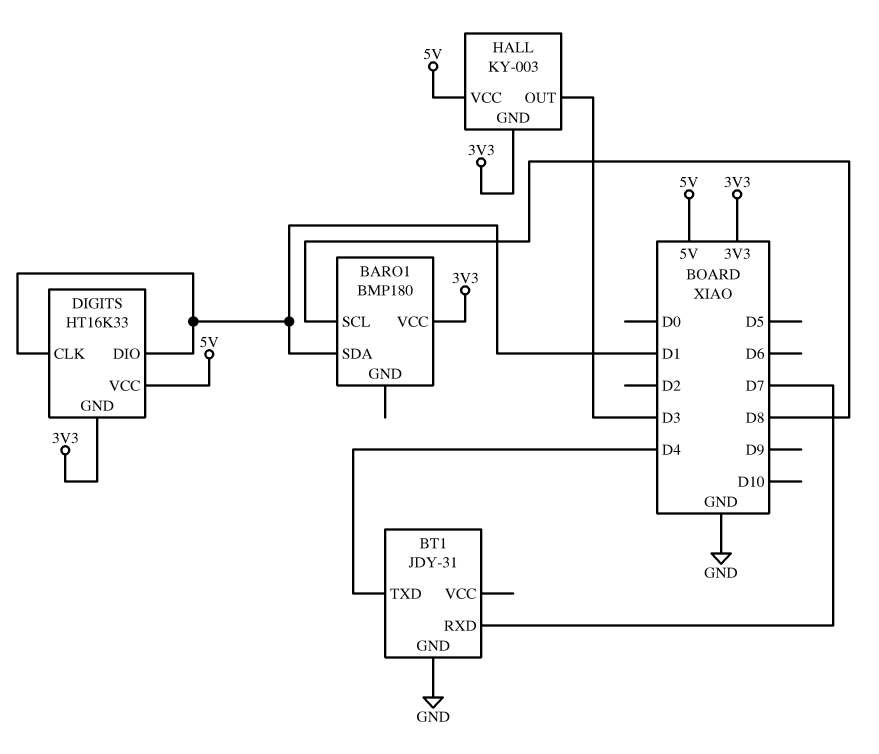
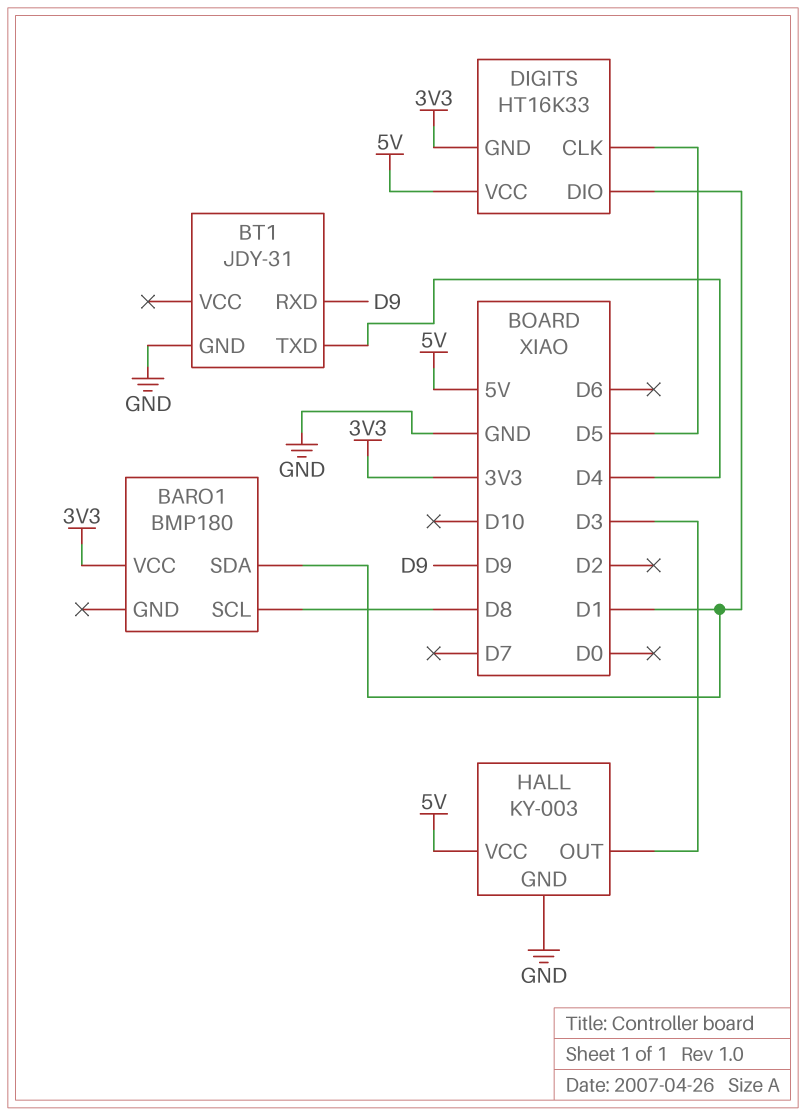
BT1 pin RXD: D7 -> D9
DIGITS pin CLK: D1 -> D5
HALL pin GND: 3V3 -> GND

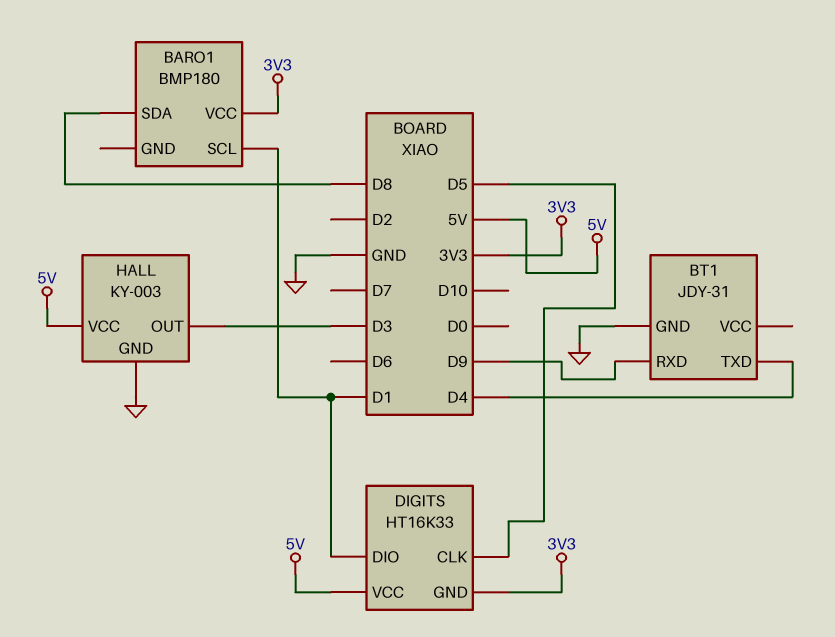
BARO1 pin SCL: D8 -> D1
BARO1 pin SDA: D1 -> D8

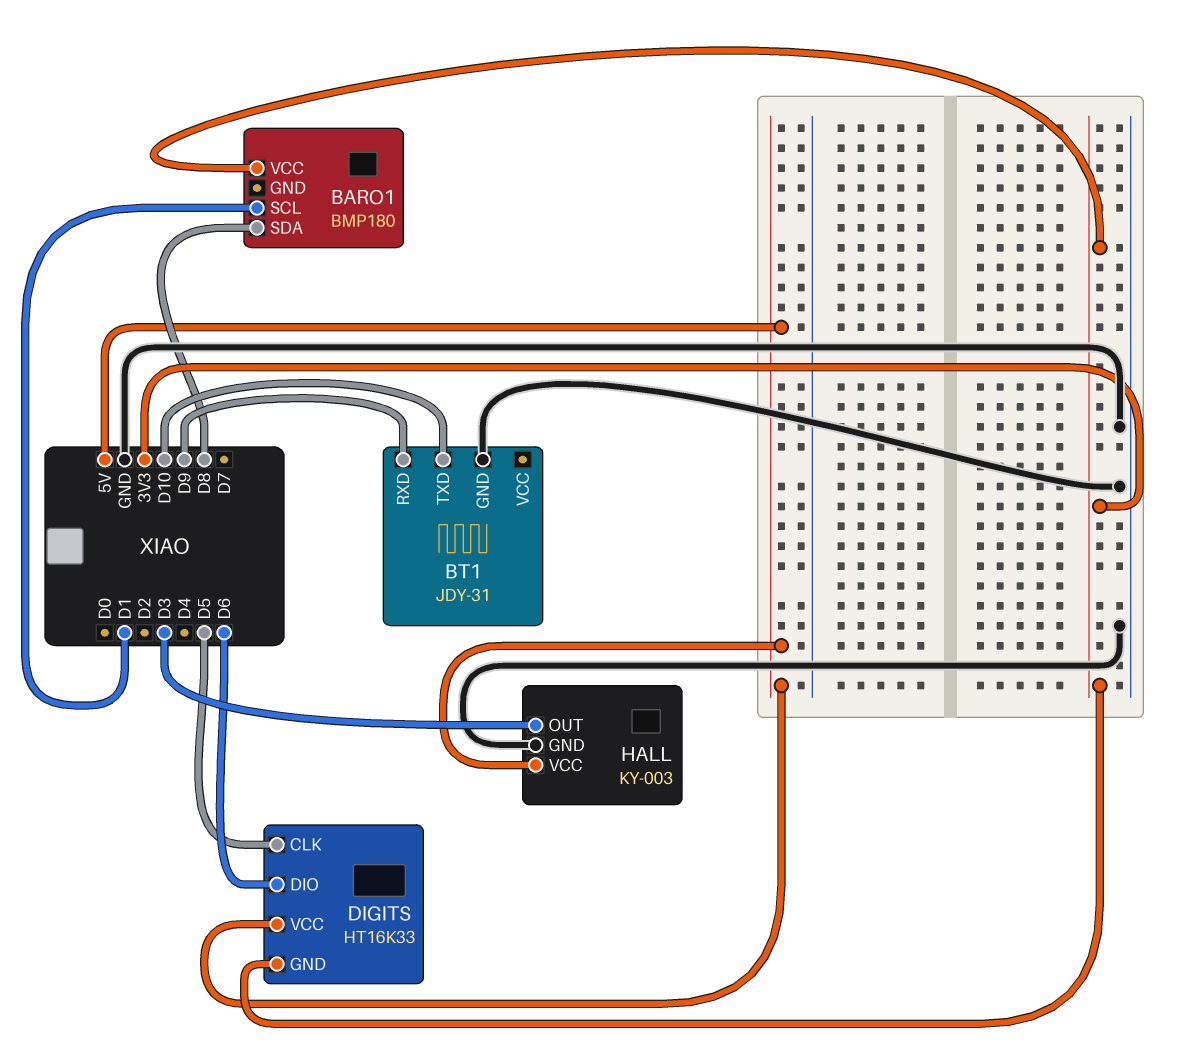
BT1 pin TXD: D4 -> D10
DIGITS pin DIO: D1 -> D6

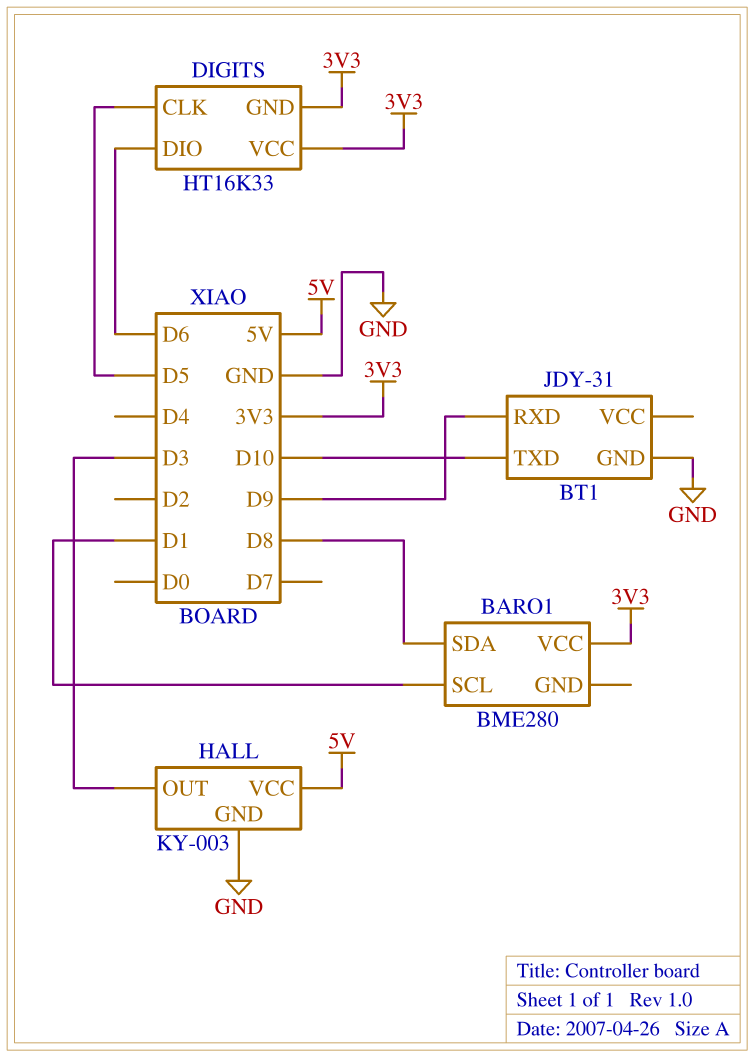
BARO1: BMP180 -> BME280
DIGITS pin VCC: 5V -> 3V3

